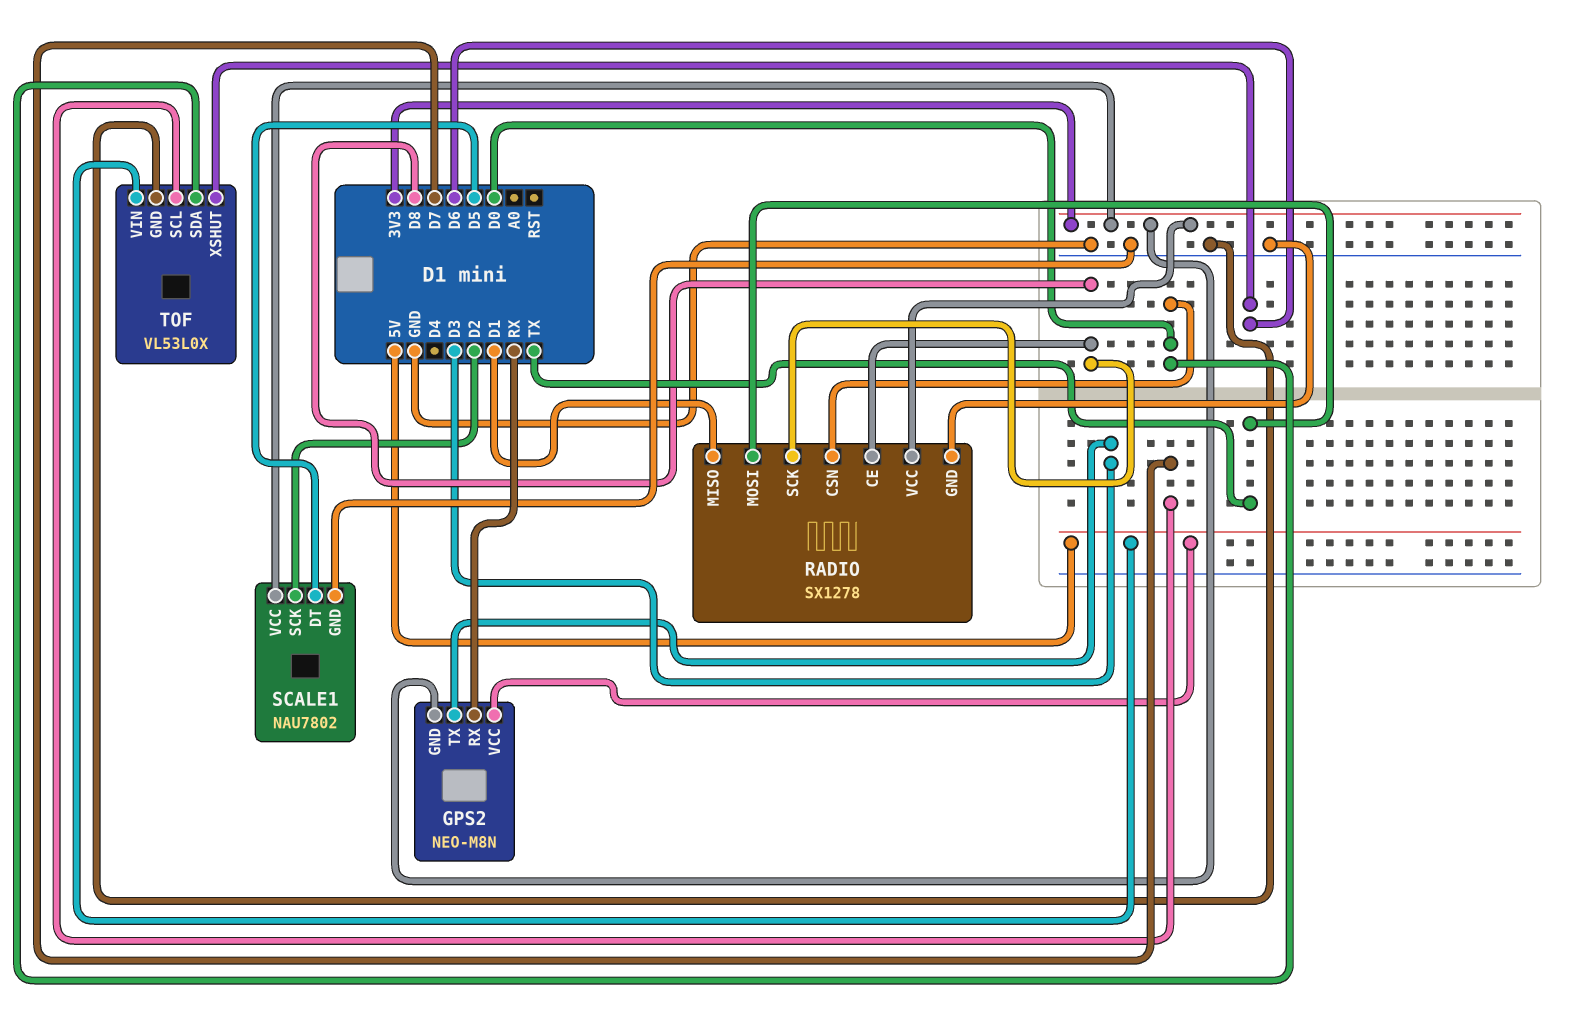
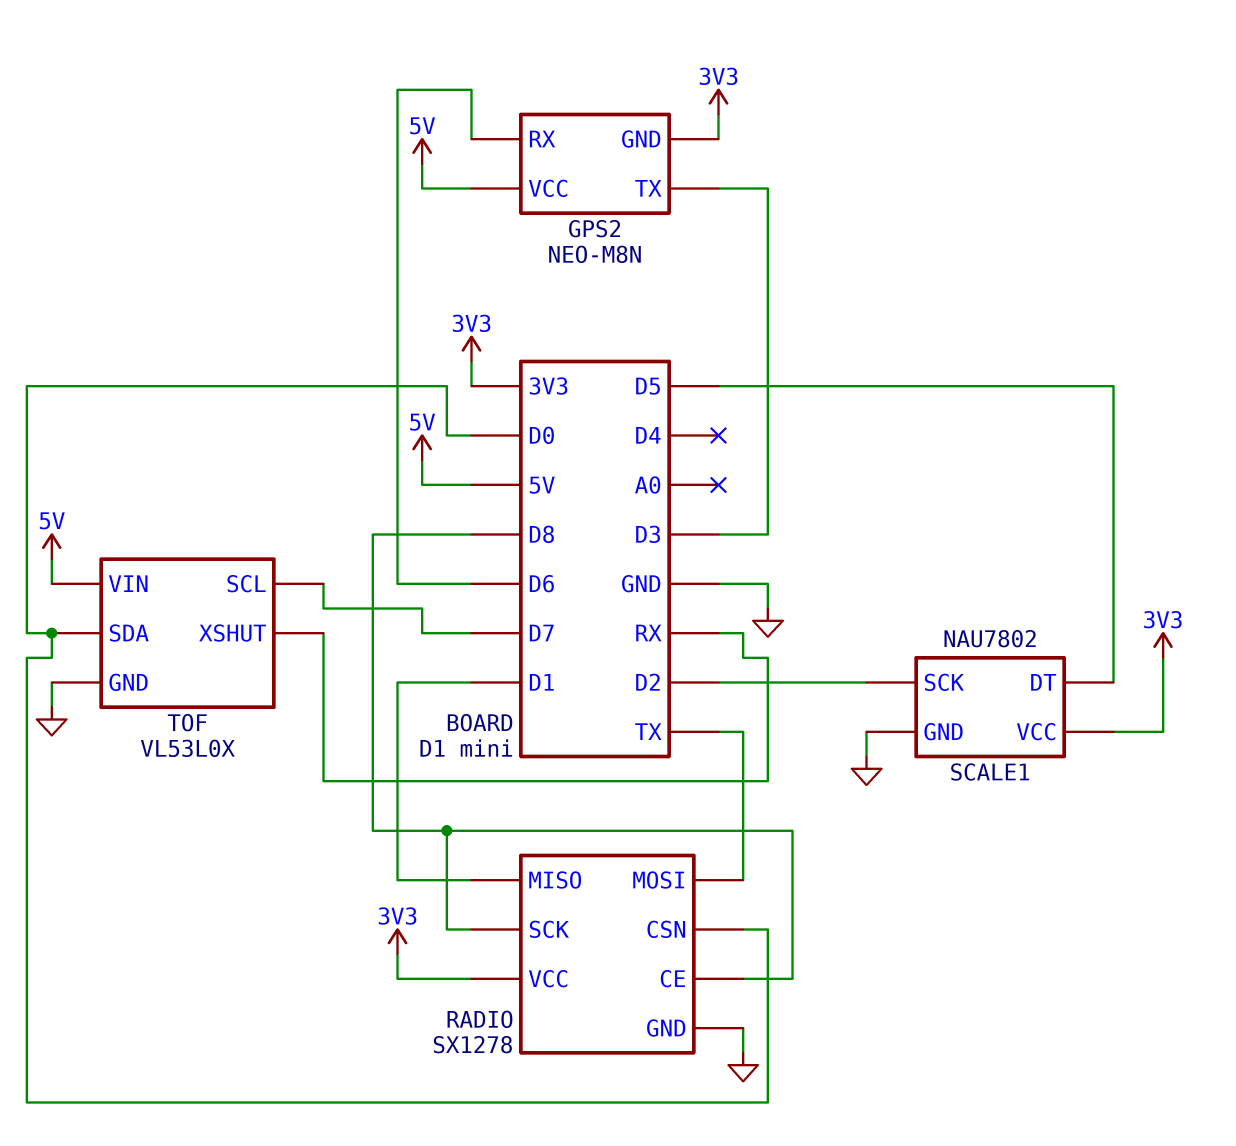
GPS2 pin RX: RX -> D6
TOF pin XSHUT: D6 -> RX

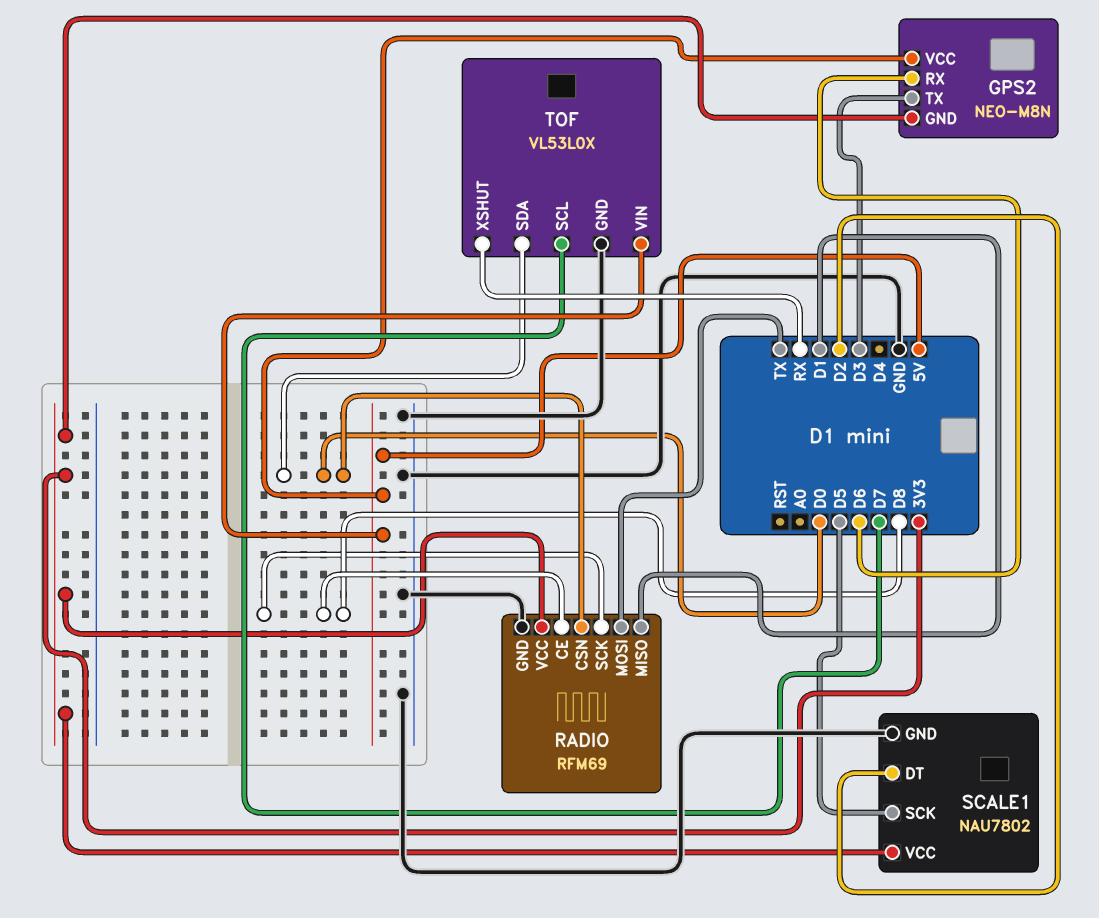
RADIO: SX1278 -> RFM69
SCALE1 pin DT: D5 -> D2
SCALE1 pin SCK: D2 -> D5

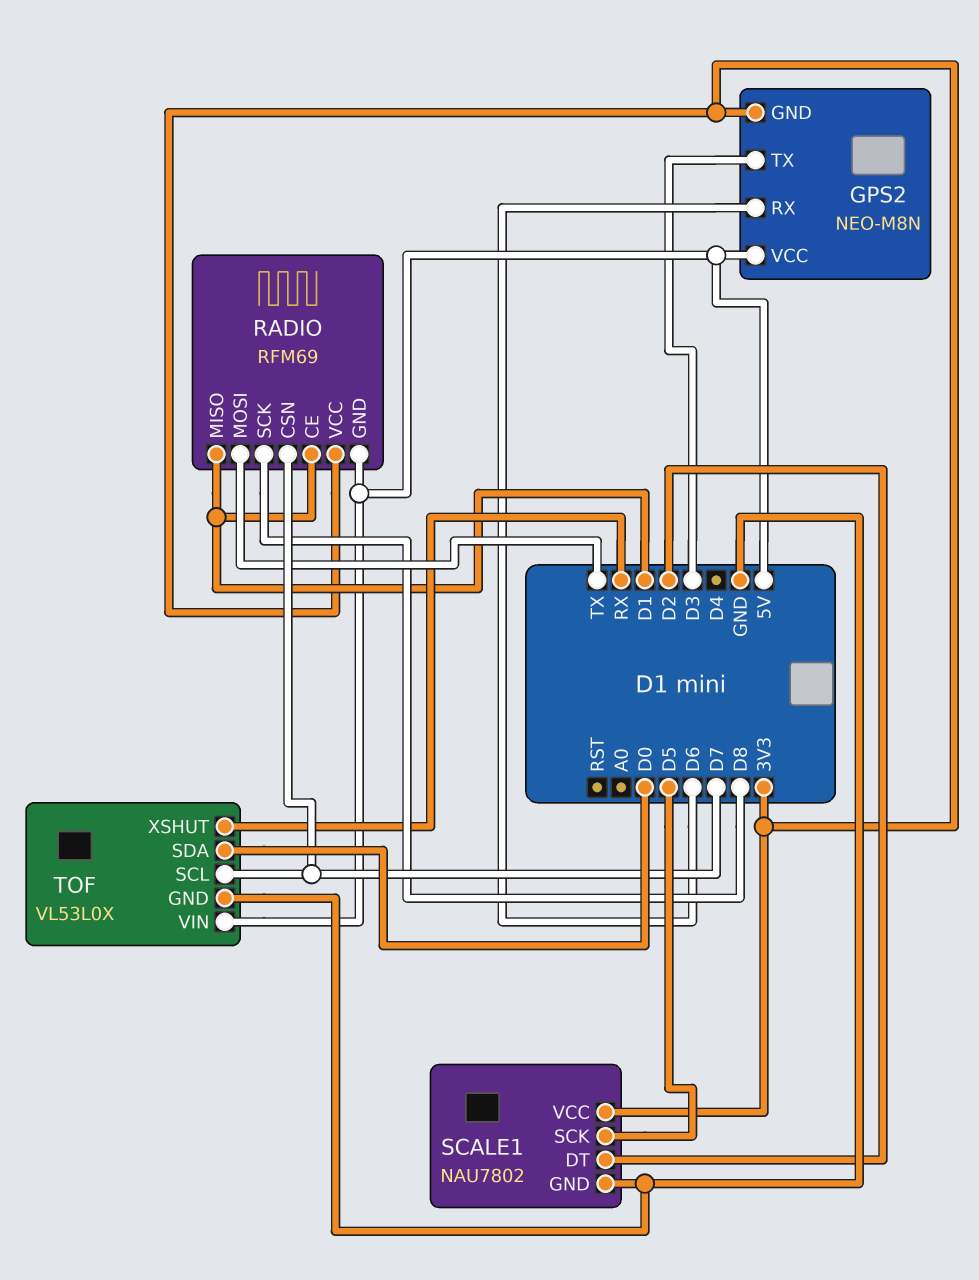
RADIO pin CE: D8 -> D1
RADIO pin CSN: D0 -> D7
RADIO pin GND: GND -> 5V

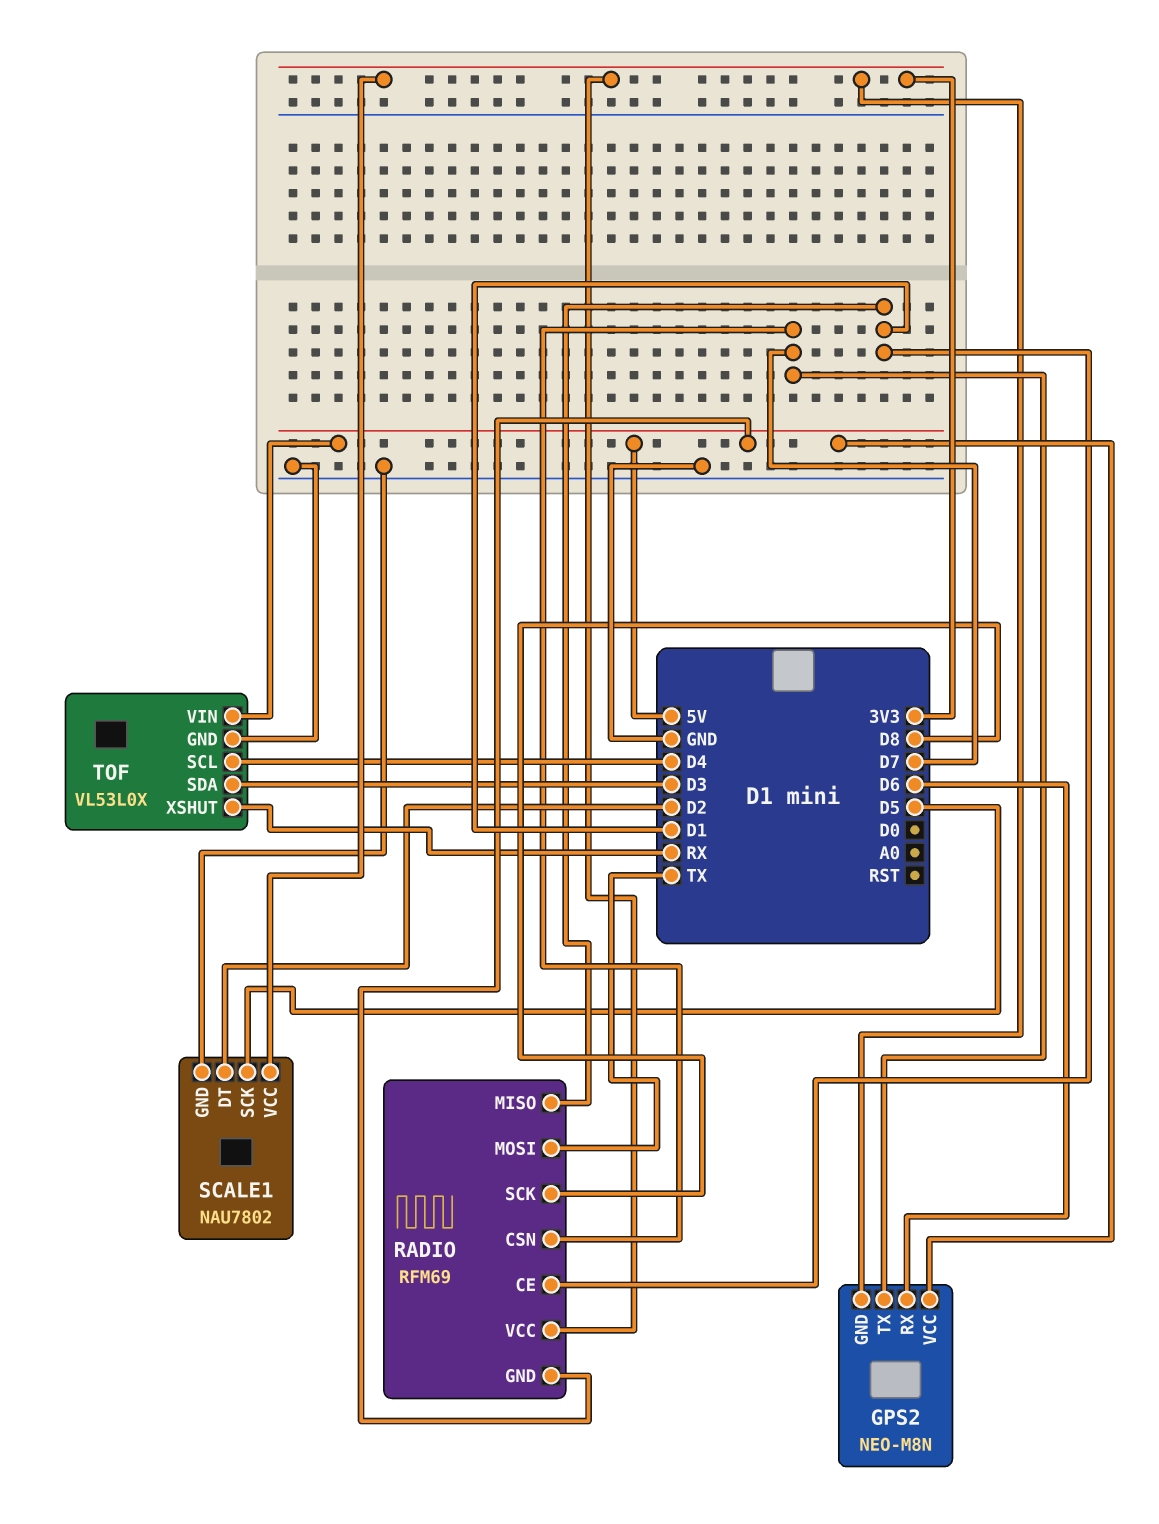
GPS2 pin TX: D3 -> D7
TOF pin SCL: D7 -> D4
TOF pin SDA: D0 -> D3

